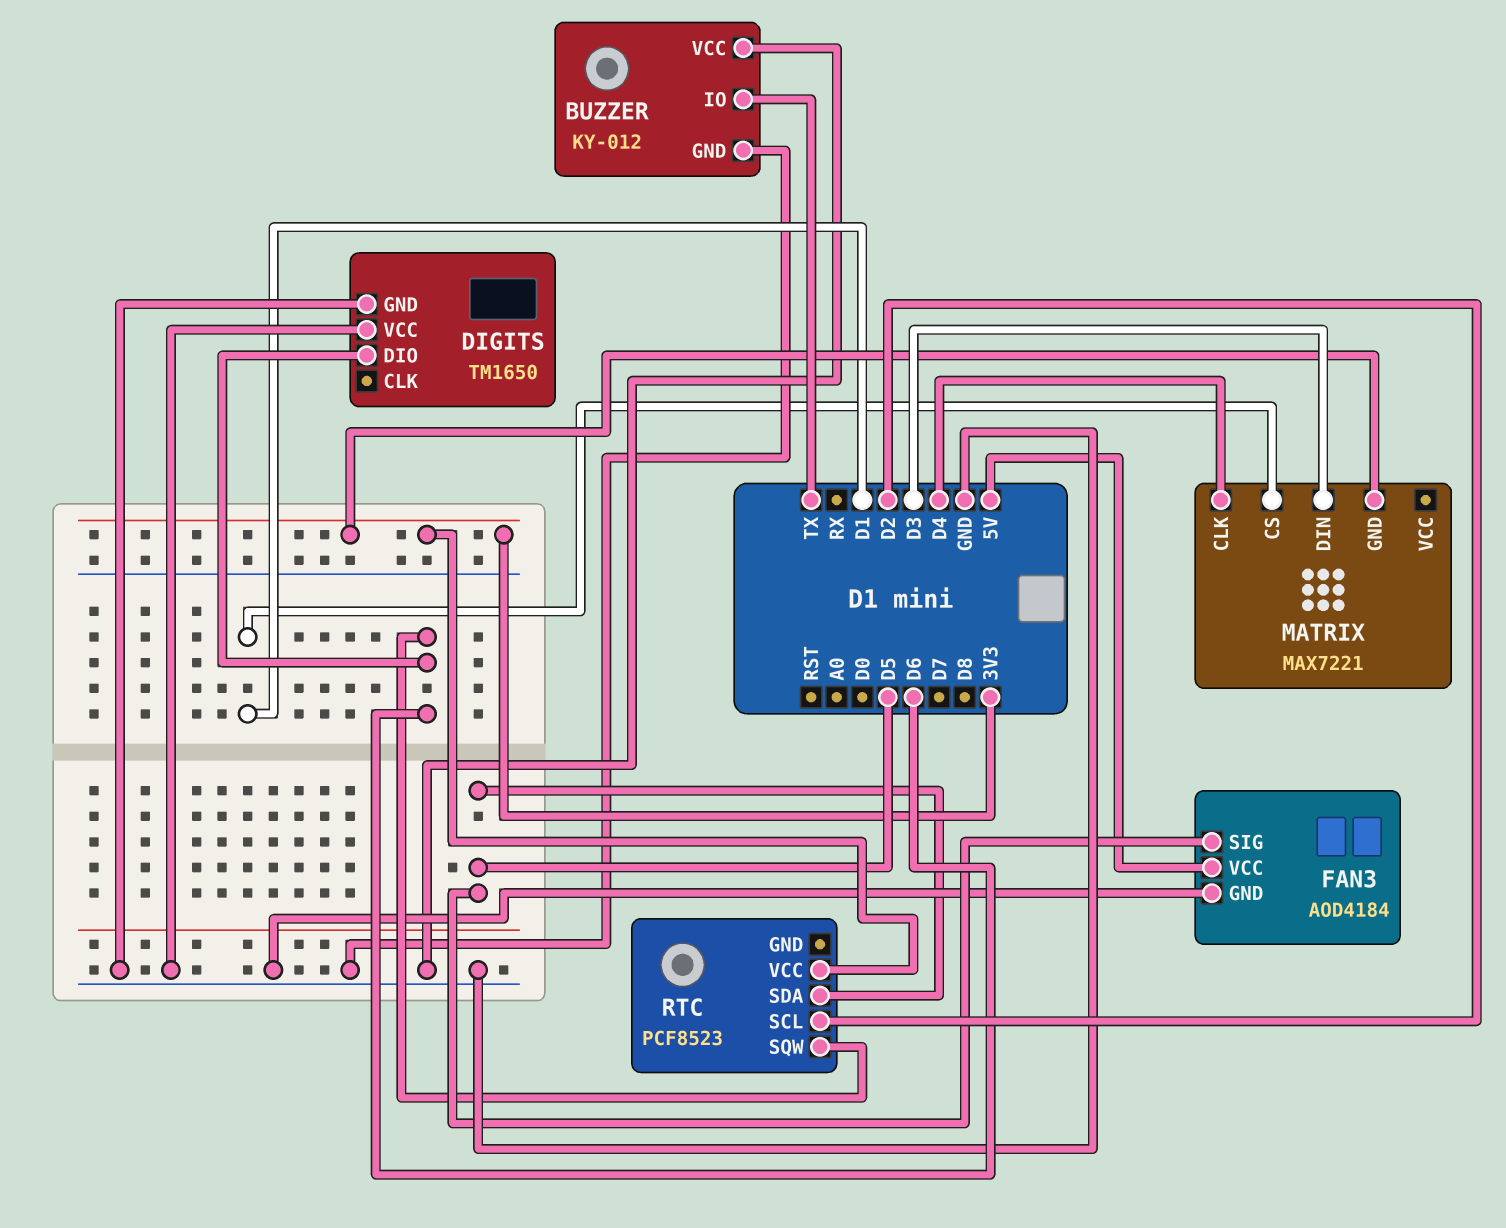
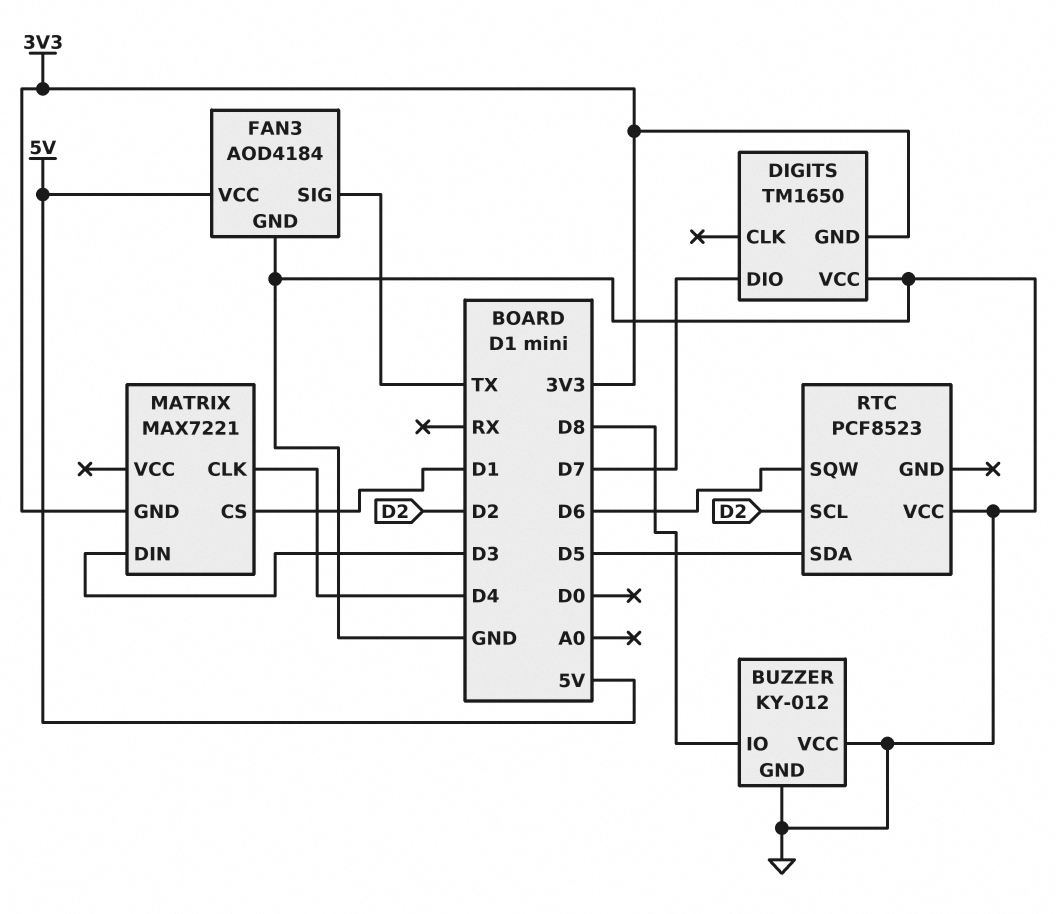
BUZZER pin IO: TX -> D8
DIGITS pin DIO: D6 -> D7
DIGITS pin GND: GND -> 3V3
FAN3 pin SIG: D5 -> TX
RTC pin VCC: 3V3 -> GND

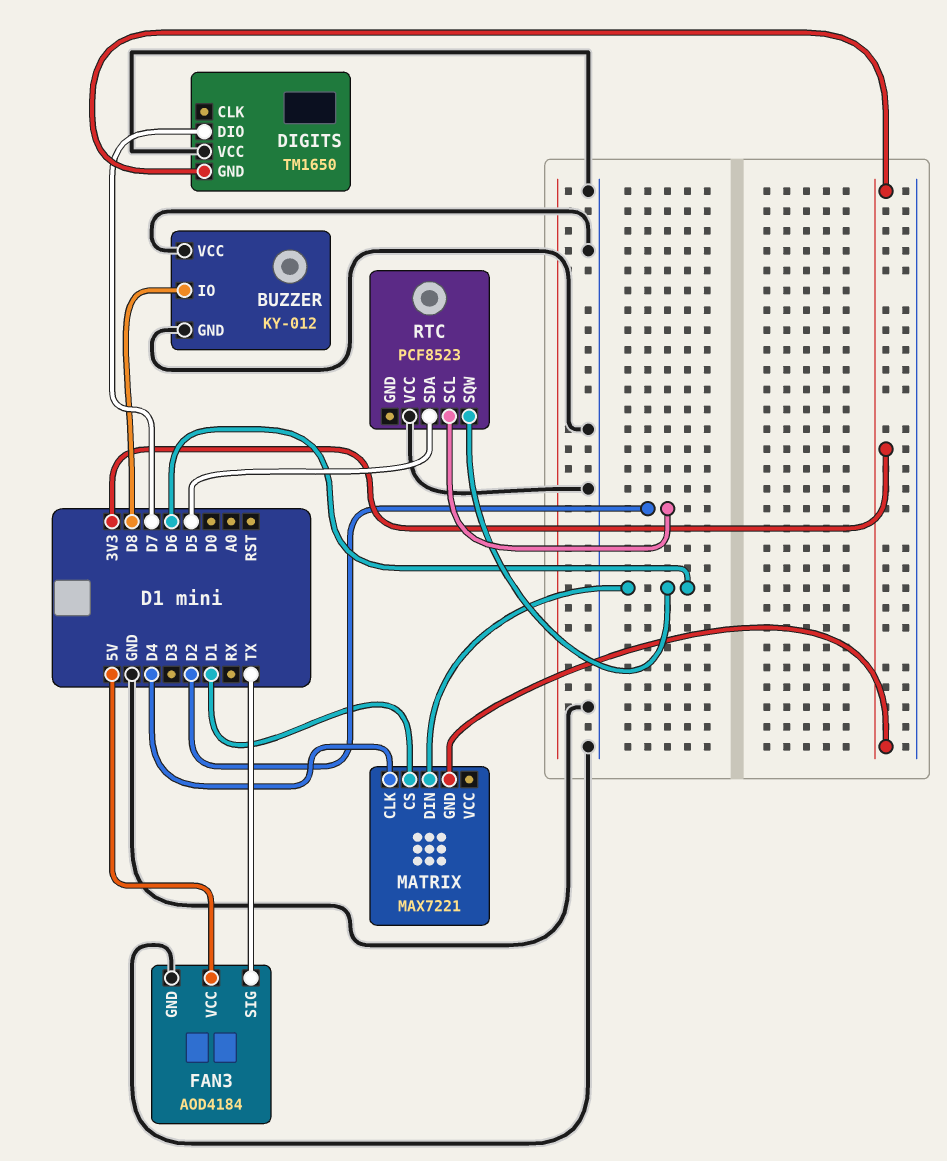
MATRIX pin DIN: D3 -> D6

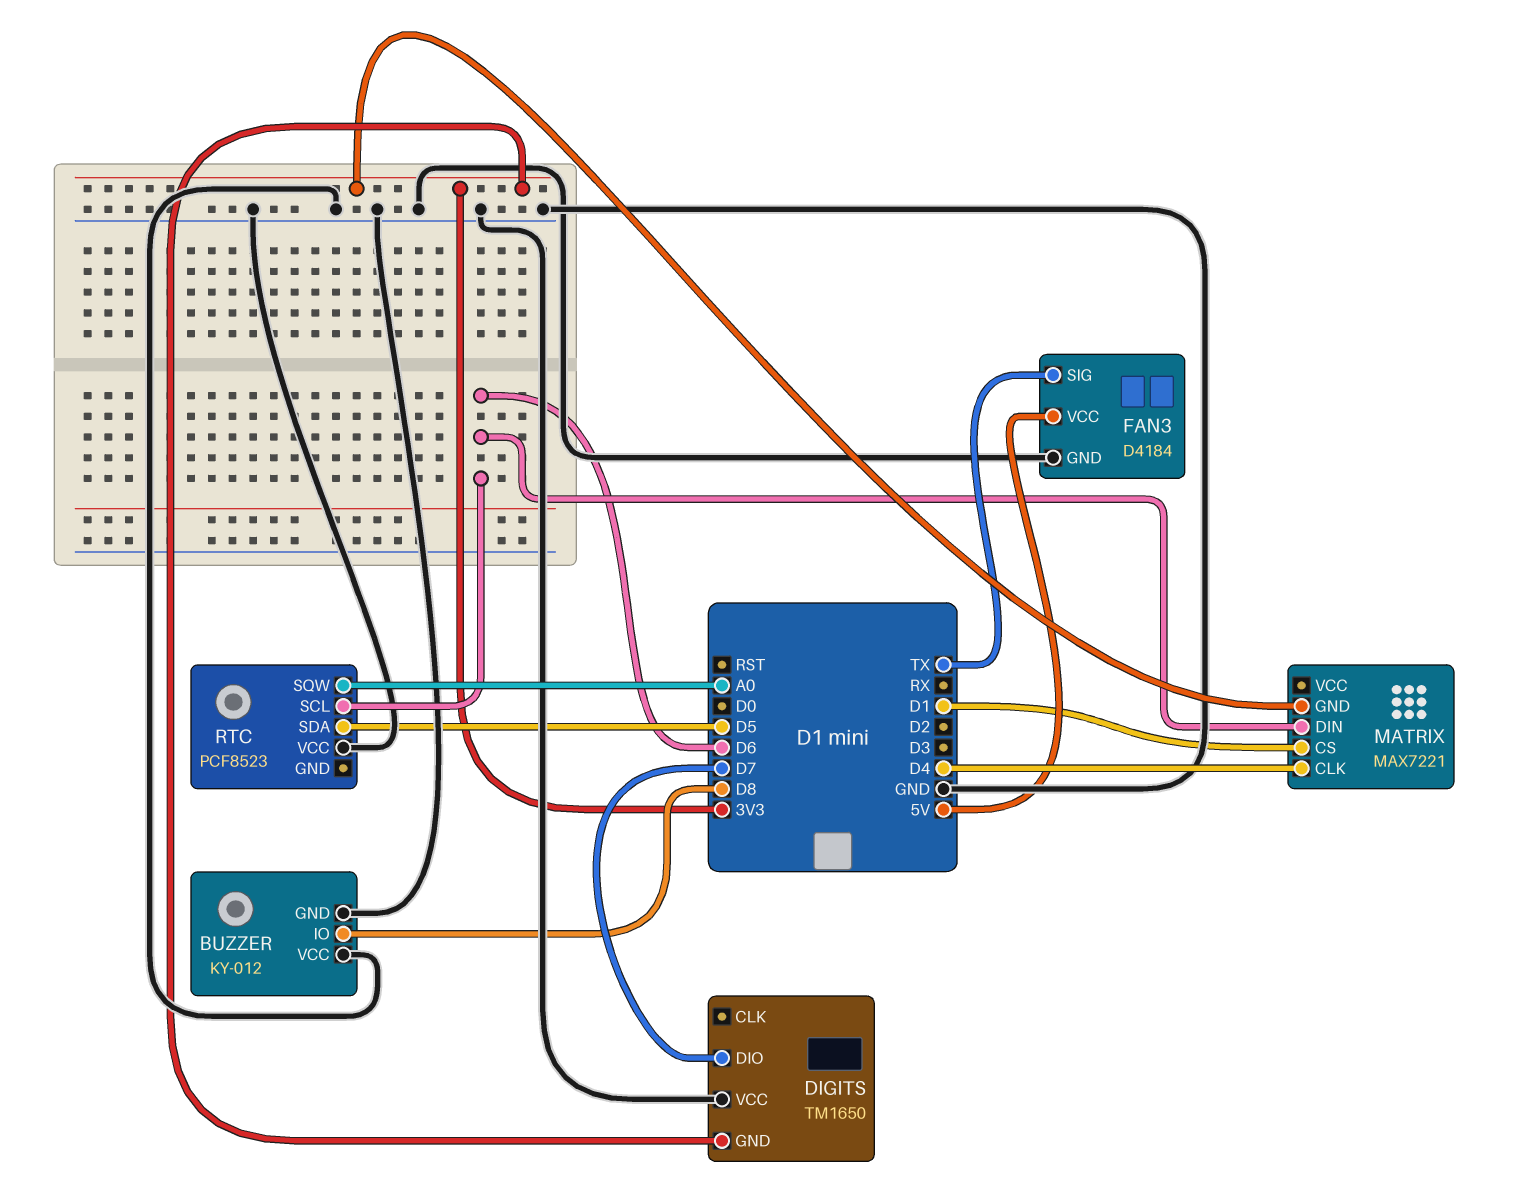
FAN3: AOD4184 -> D4184
RTC pin SCL: D2 -> D6
RTC pin SQW: D6 -> A0

